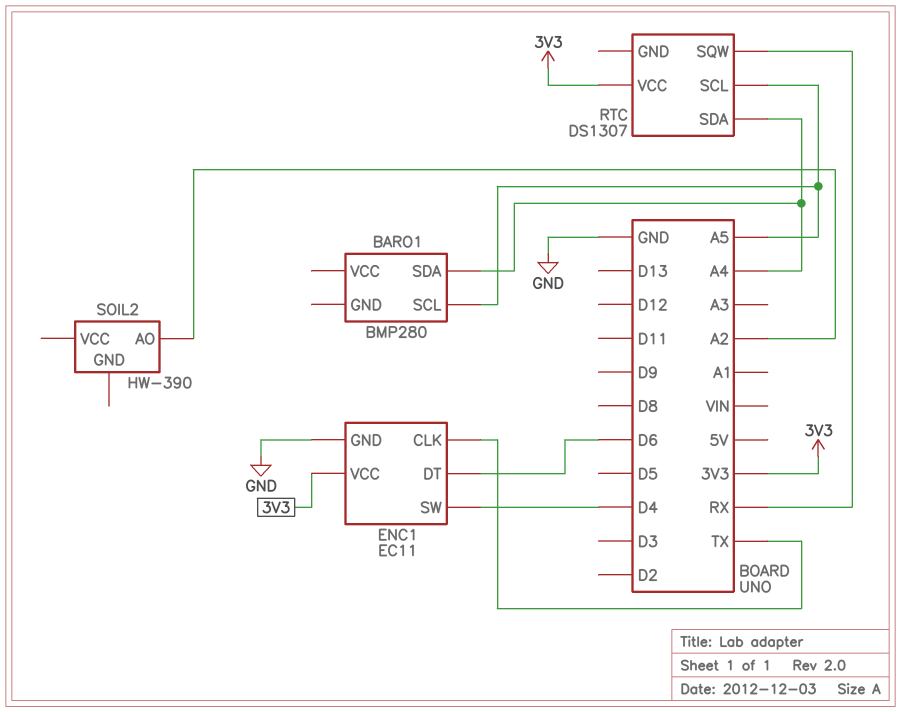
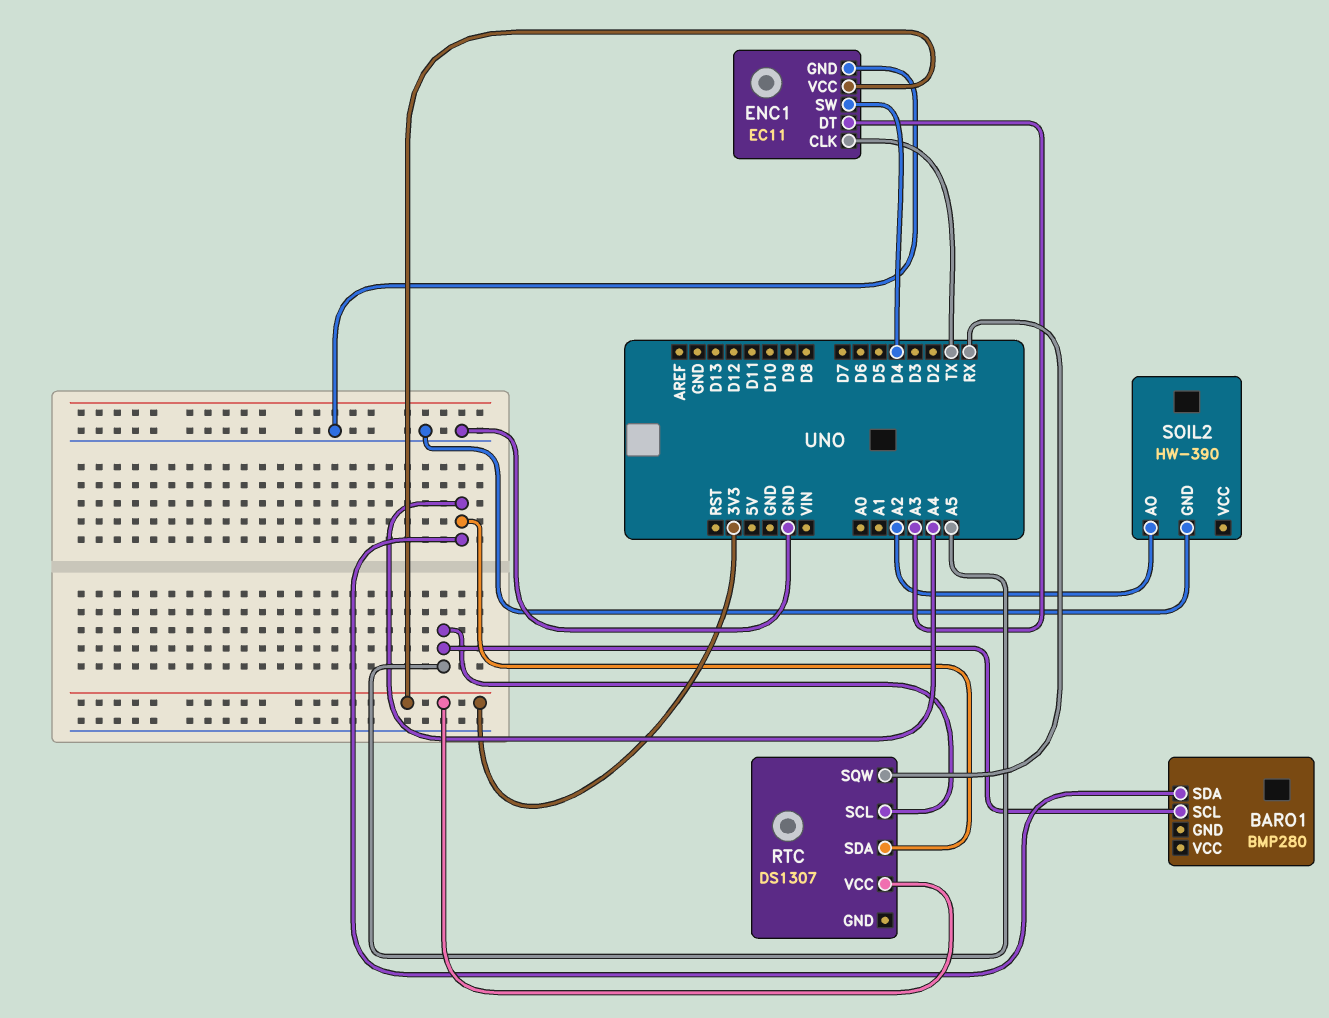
ENC1 pin DT: D6 -> A3
SOIL2 pin GND: none -> GND

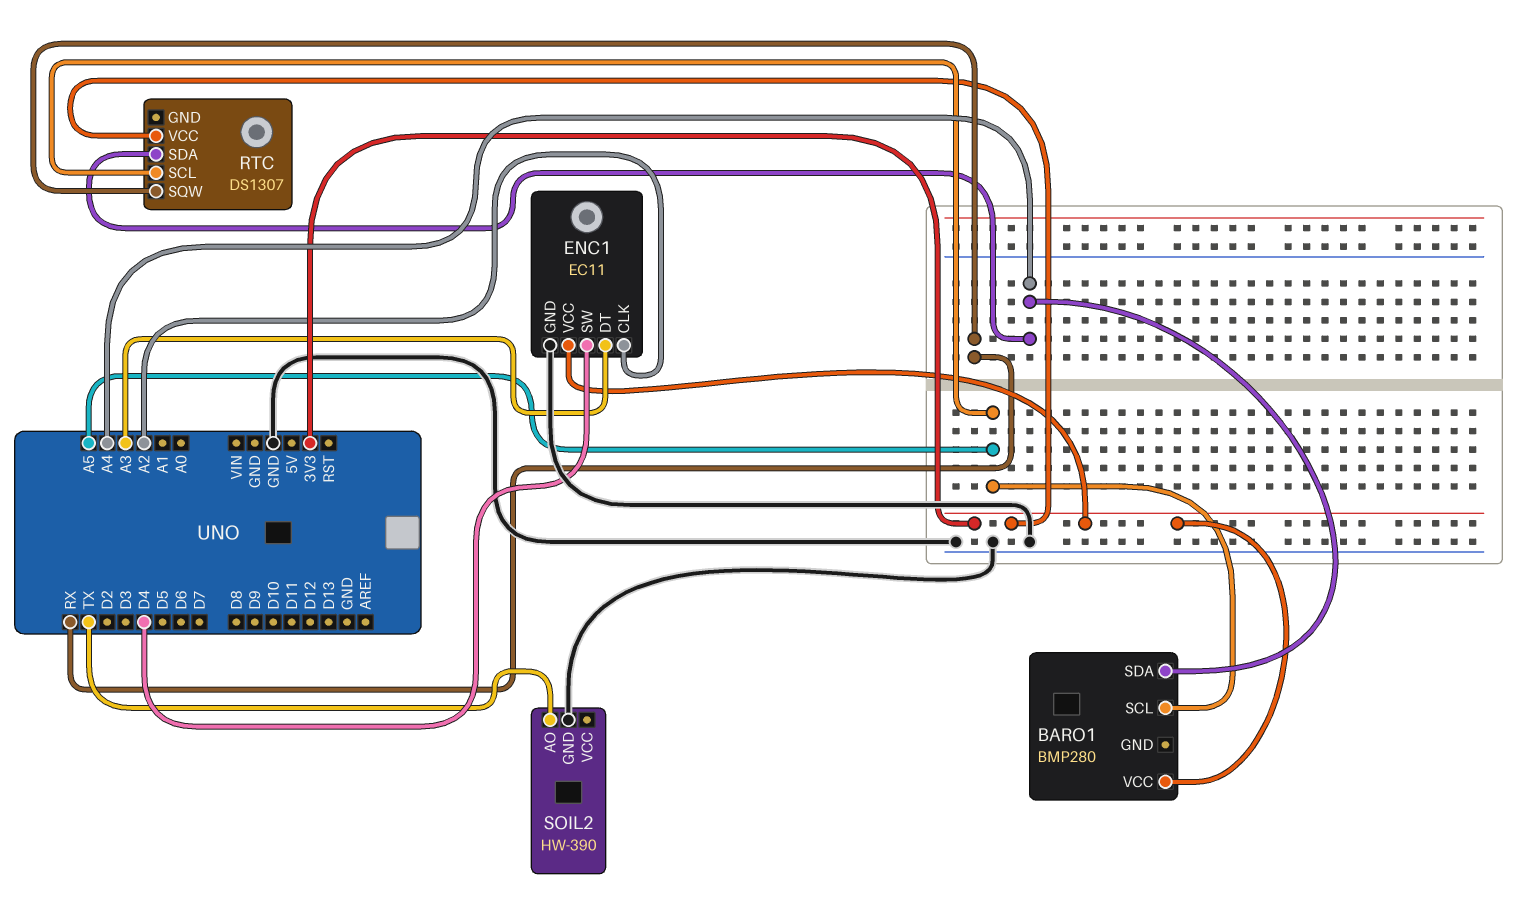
BARO1 pin VCC: none -> 3V3
ENC1 pin CLK: TX -> A2
SOIL2 pin AO: A2 -> TX

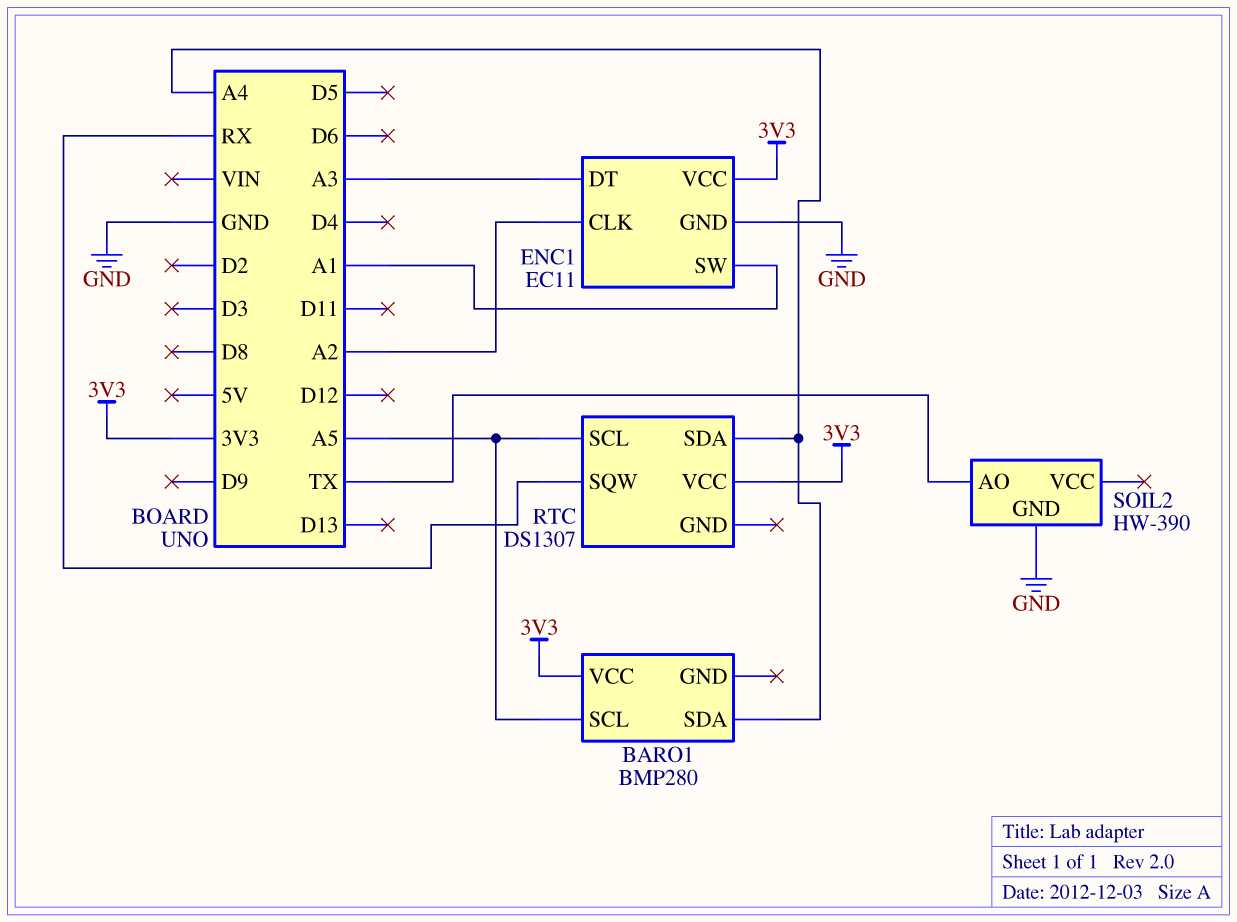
ENC1 pin SW: D4 -> A1

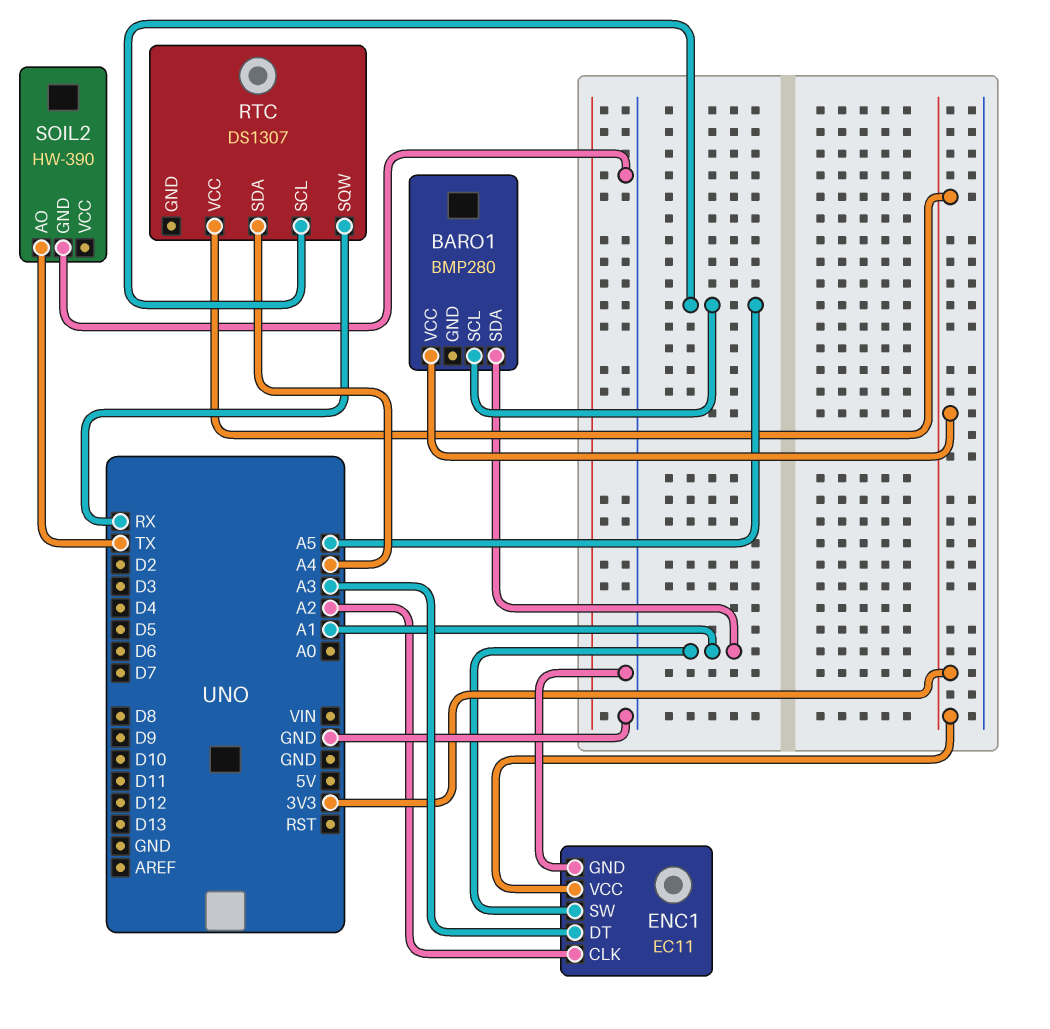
BARO1 pin SDA: A4 -> A1

